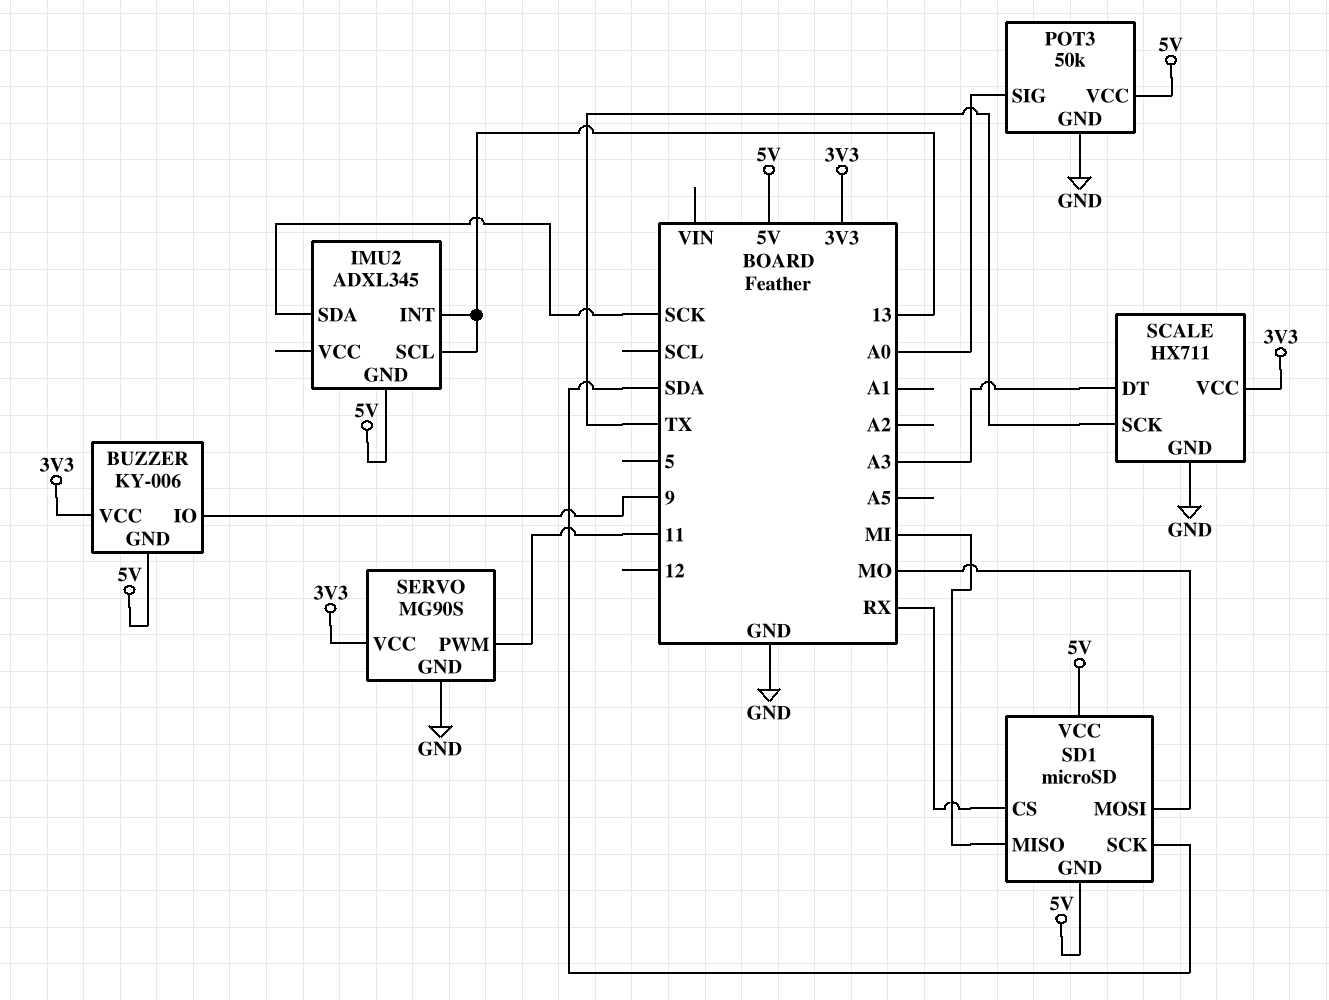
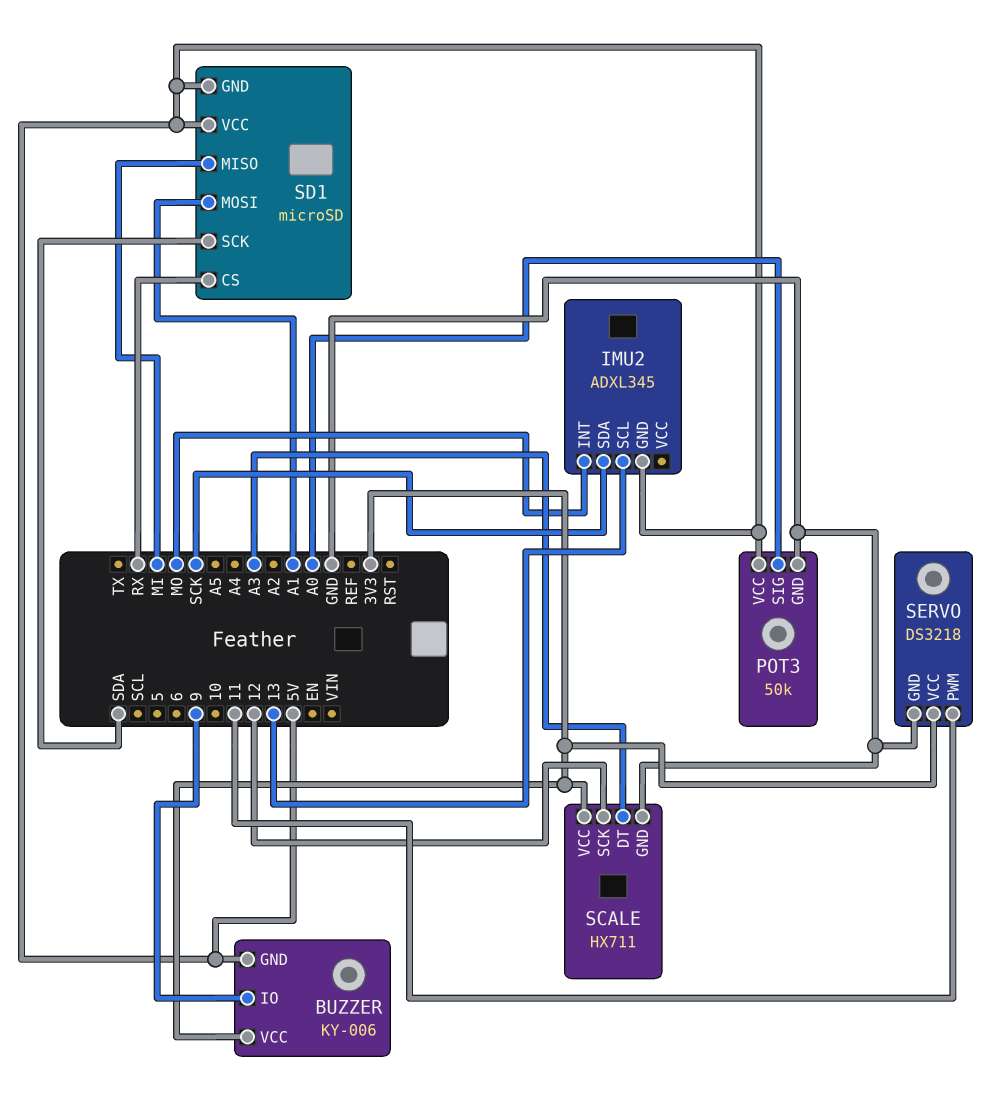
IMU2 pin INT: 13 -> MO
SCALE pin SCK: TX -> 12
SD1 pin MOSI: MO -> A1
SERVO: MG90S -> DS3218

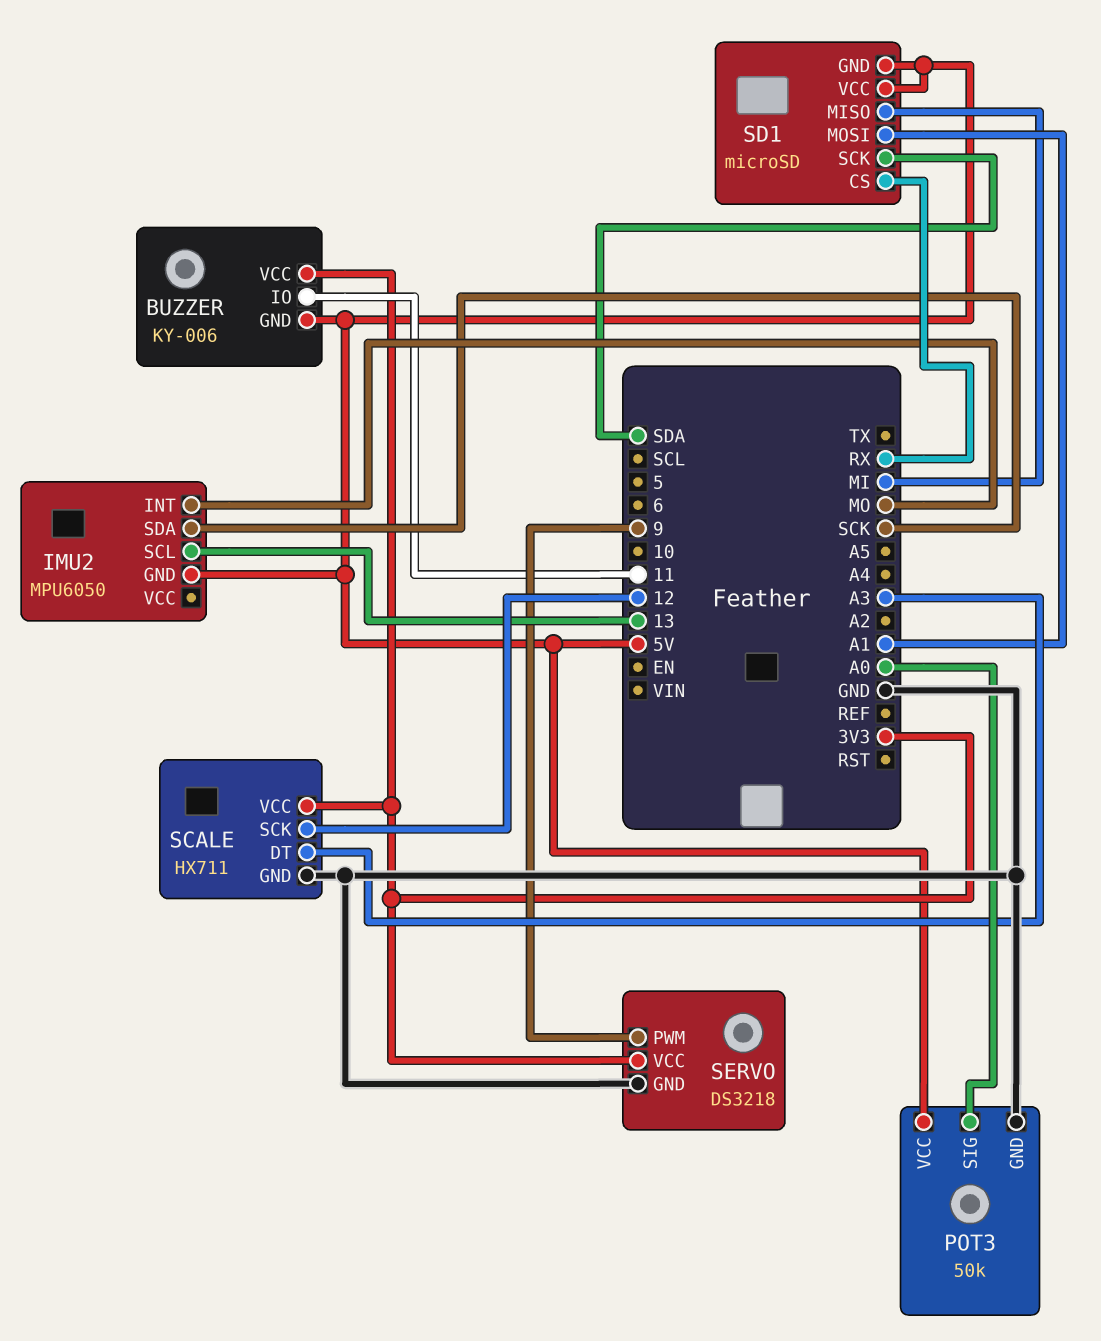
BUZZER pin IO: 9 -> 11
IMU2: ADXL345 -> MPU6050
SERVO pin PWM: 11 -> 9

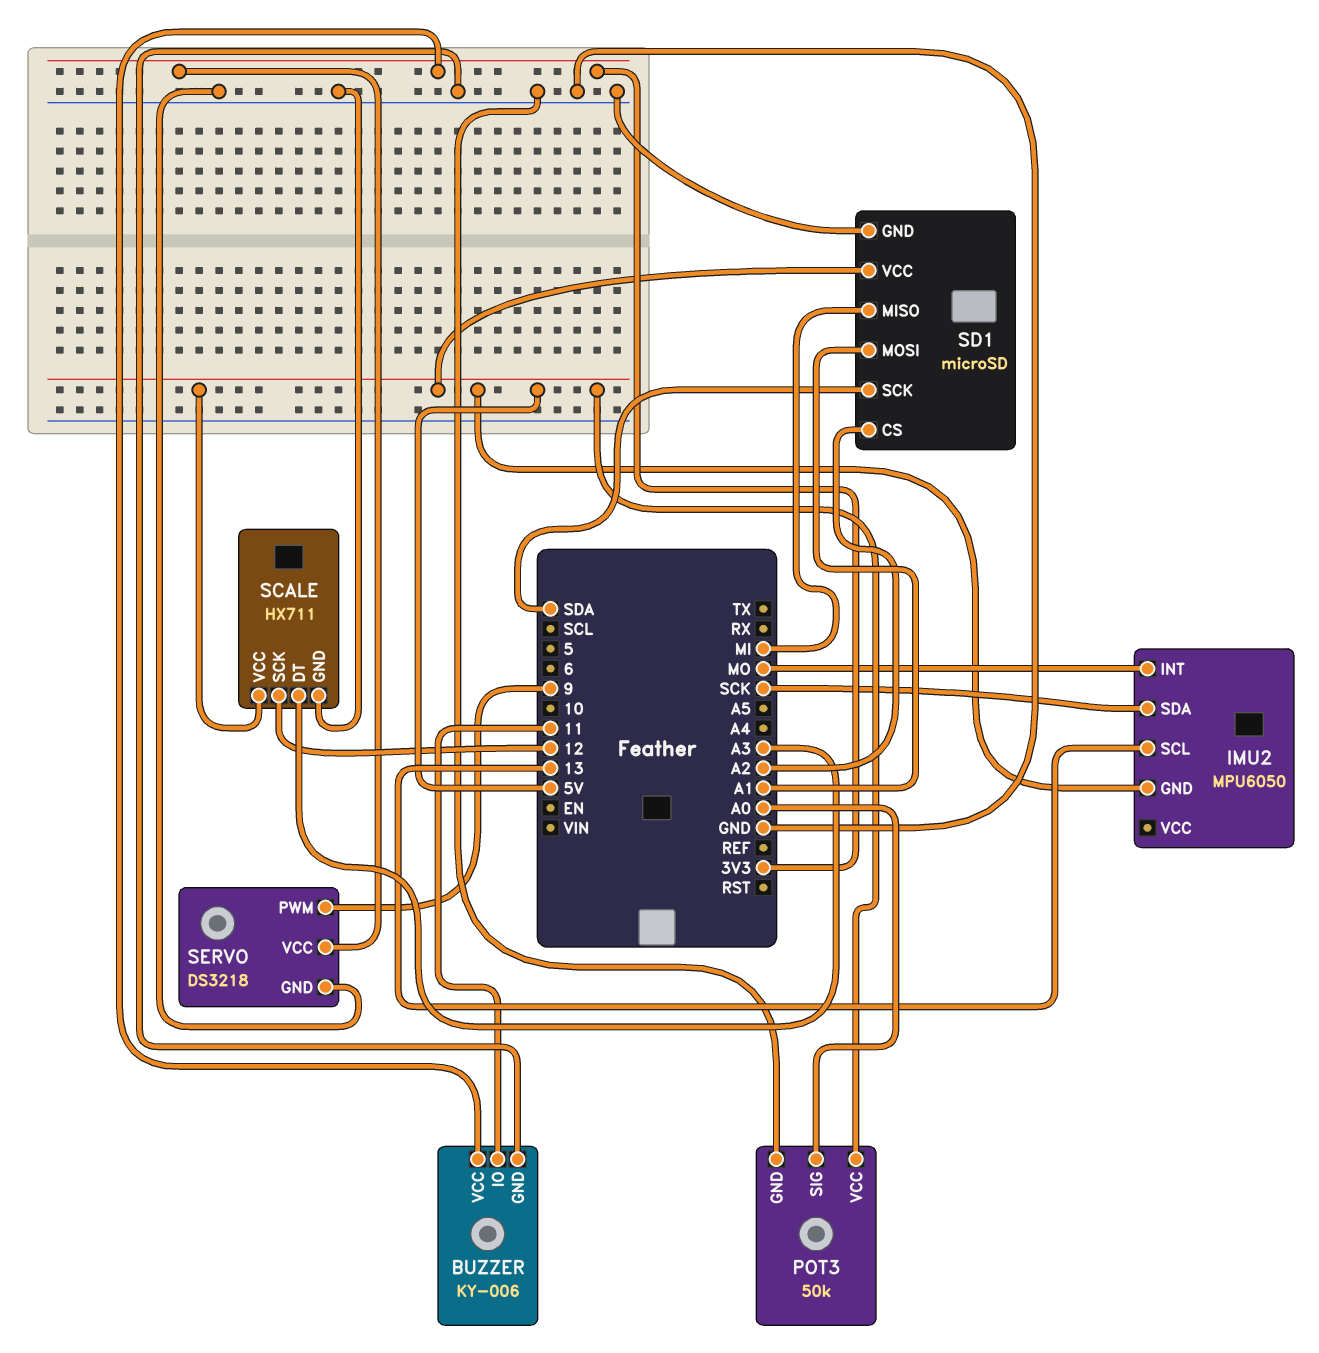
BUZZER pin GND: 5V -> GND
SCALE pin VCC: 3V3 -> 5V
SD1 pin CS: RX -> A2
SD1 pin GND: 5V -> GND

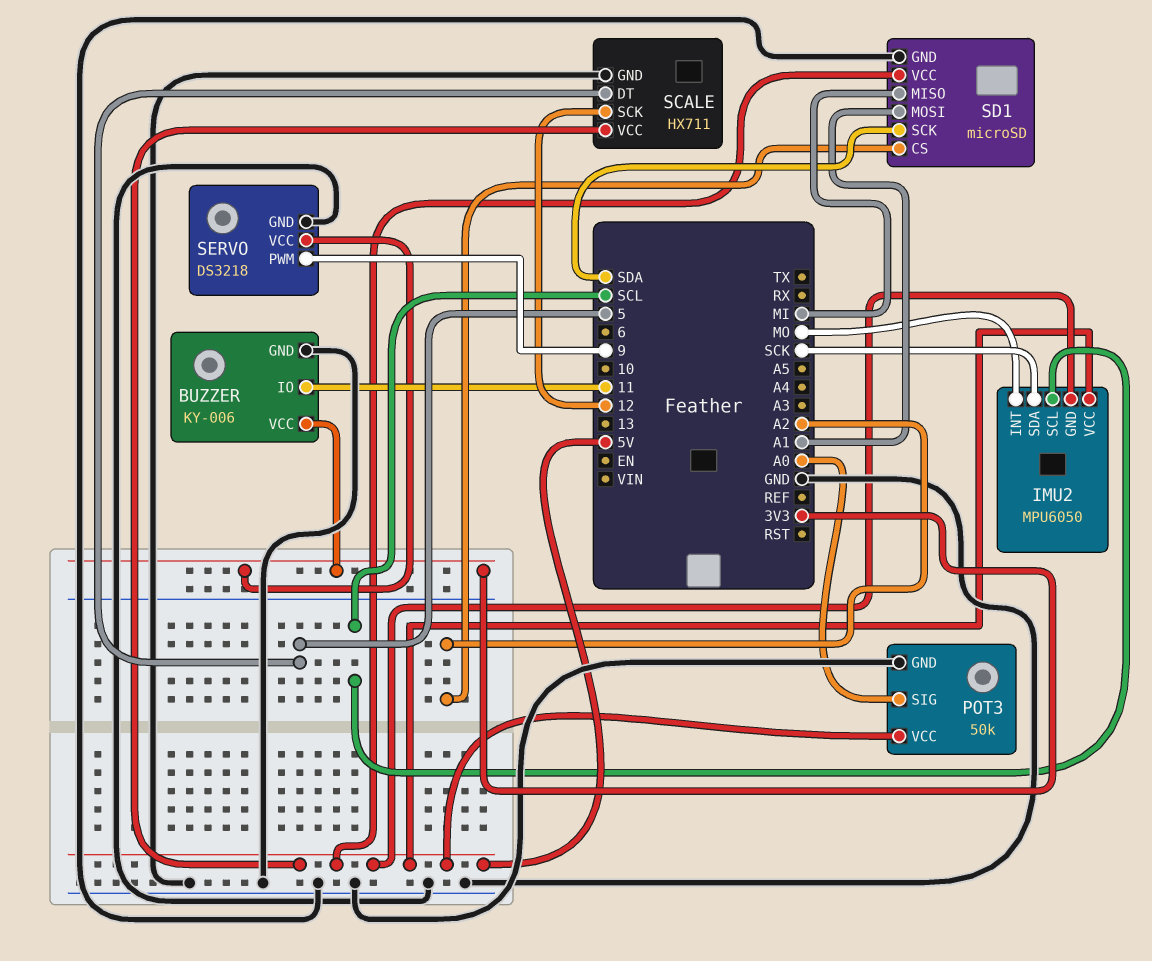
IMU2 pin SCL: 13 -> SCL
IMU2 pin VCC: none -> 5V
SCALE pin DT: A3 -> 5

